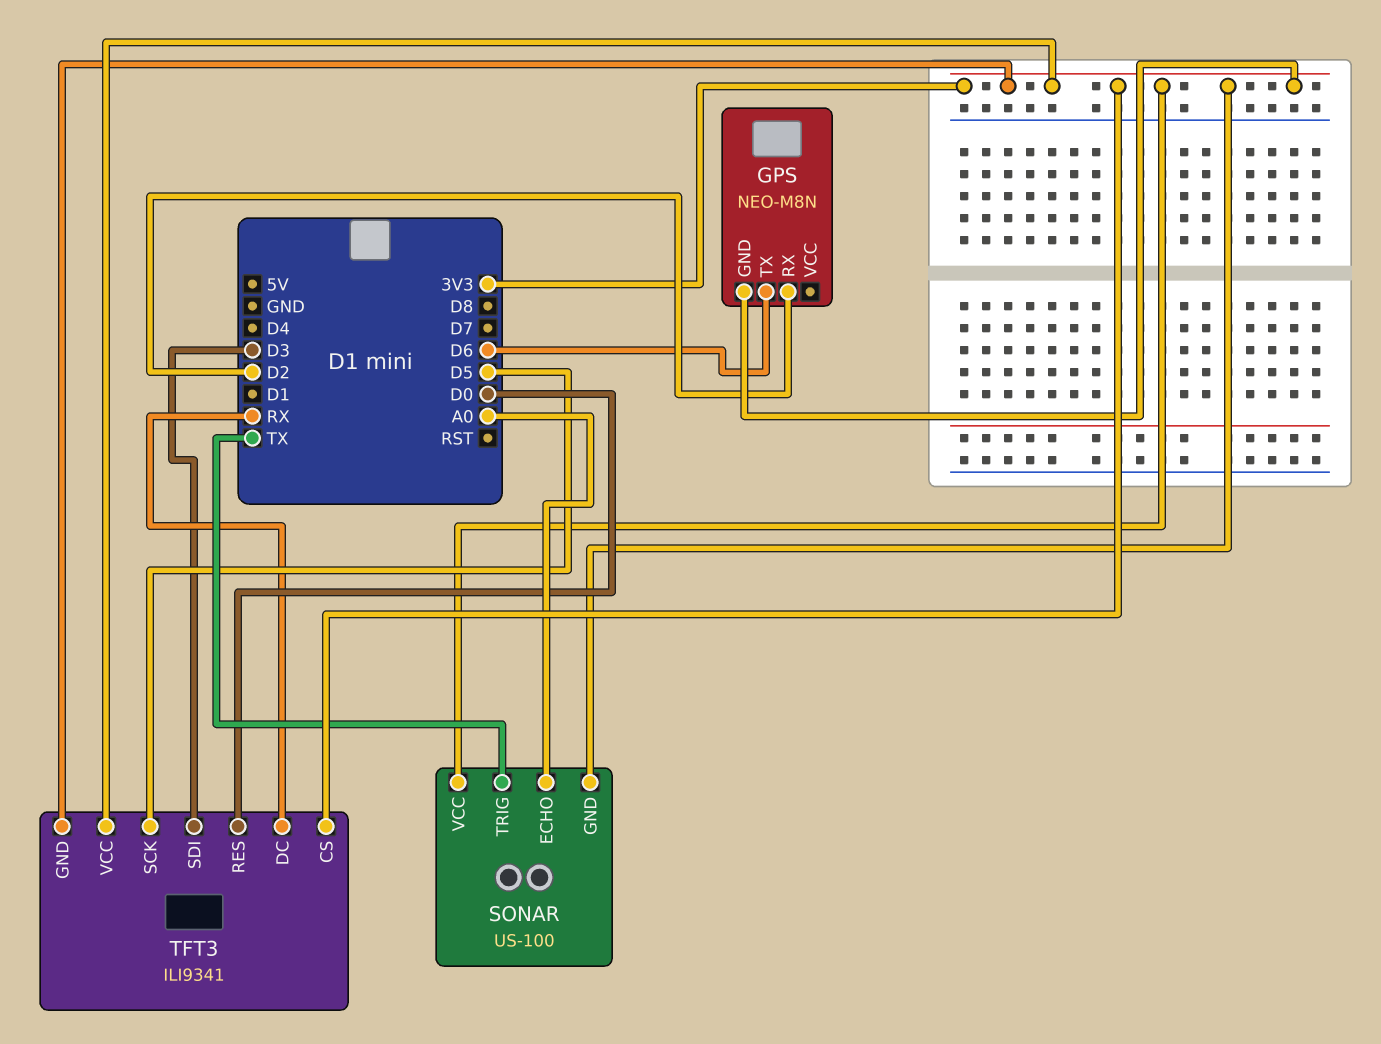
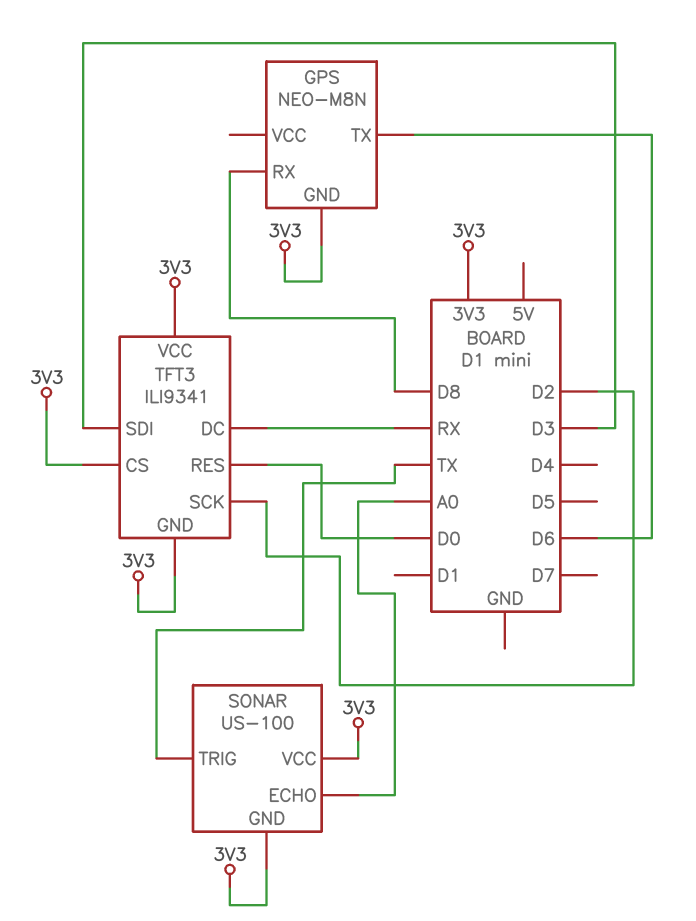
GPS pin RX: D2 -> D8
TFT3 pin SCK: D5 -> D2

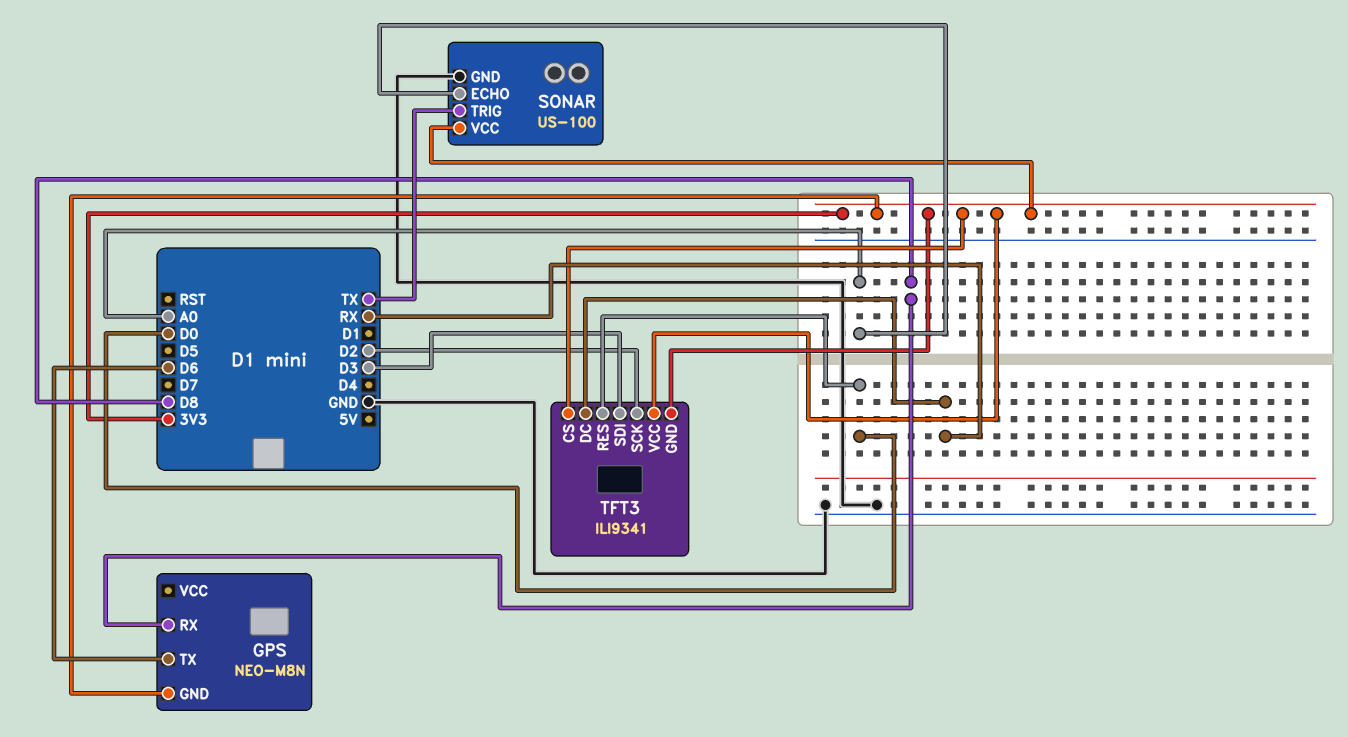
SONAR pin GND: 3V3 -> GND

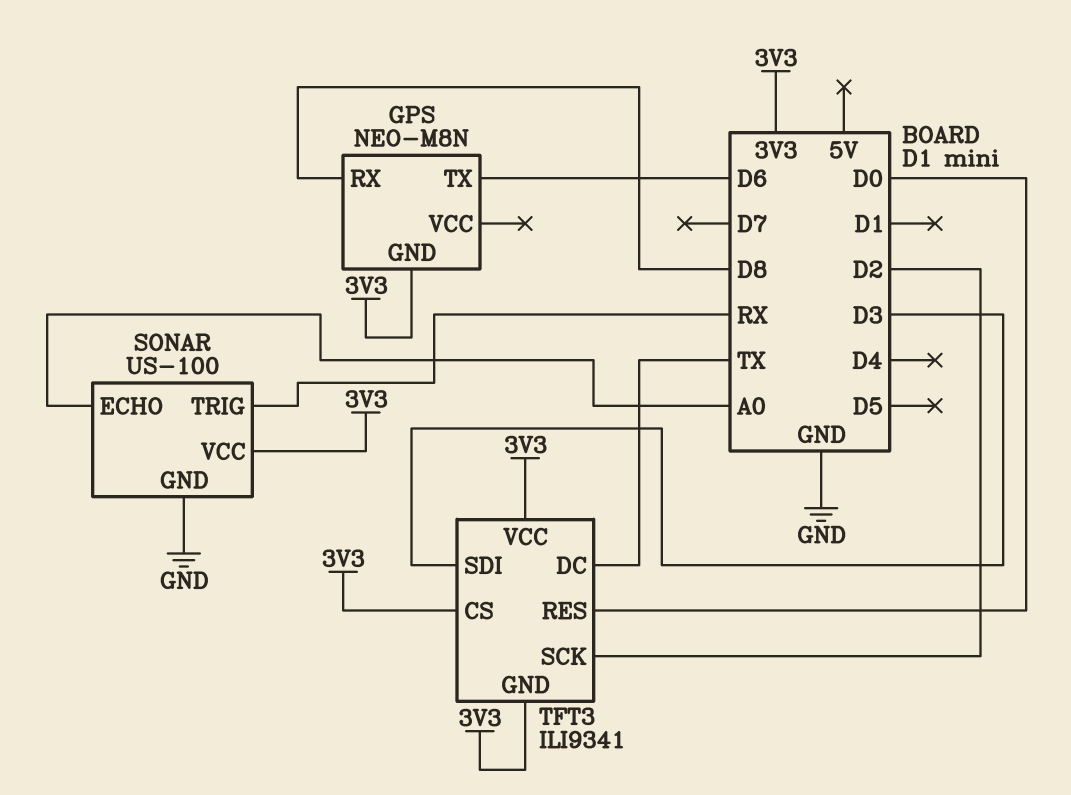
SONAR pin TRIG: TX -> RX
TFT3 pin DC: RX -> TX

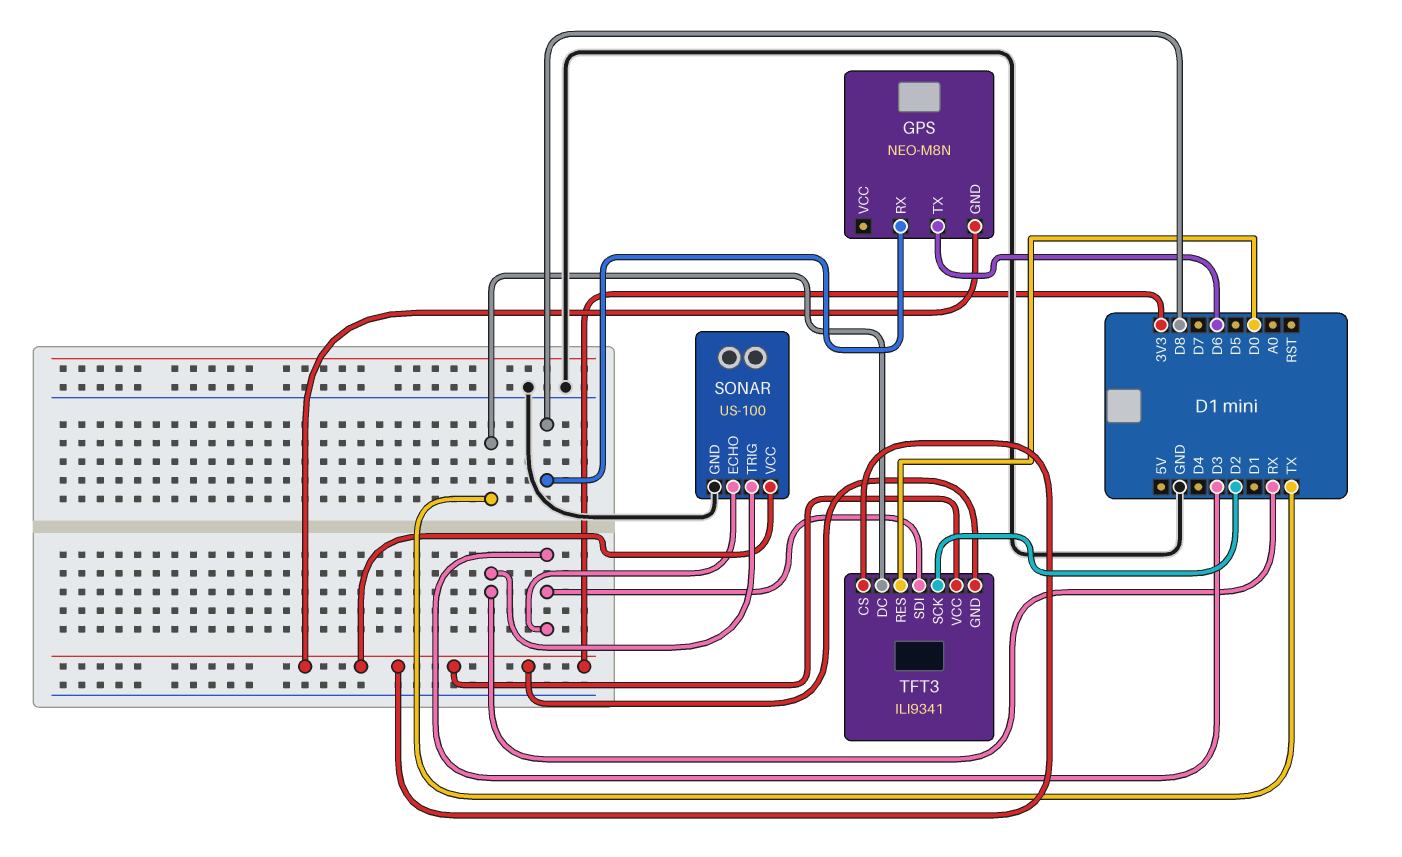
SONAR pin ECHO: A0 -> D3

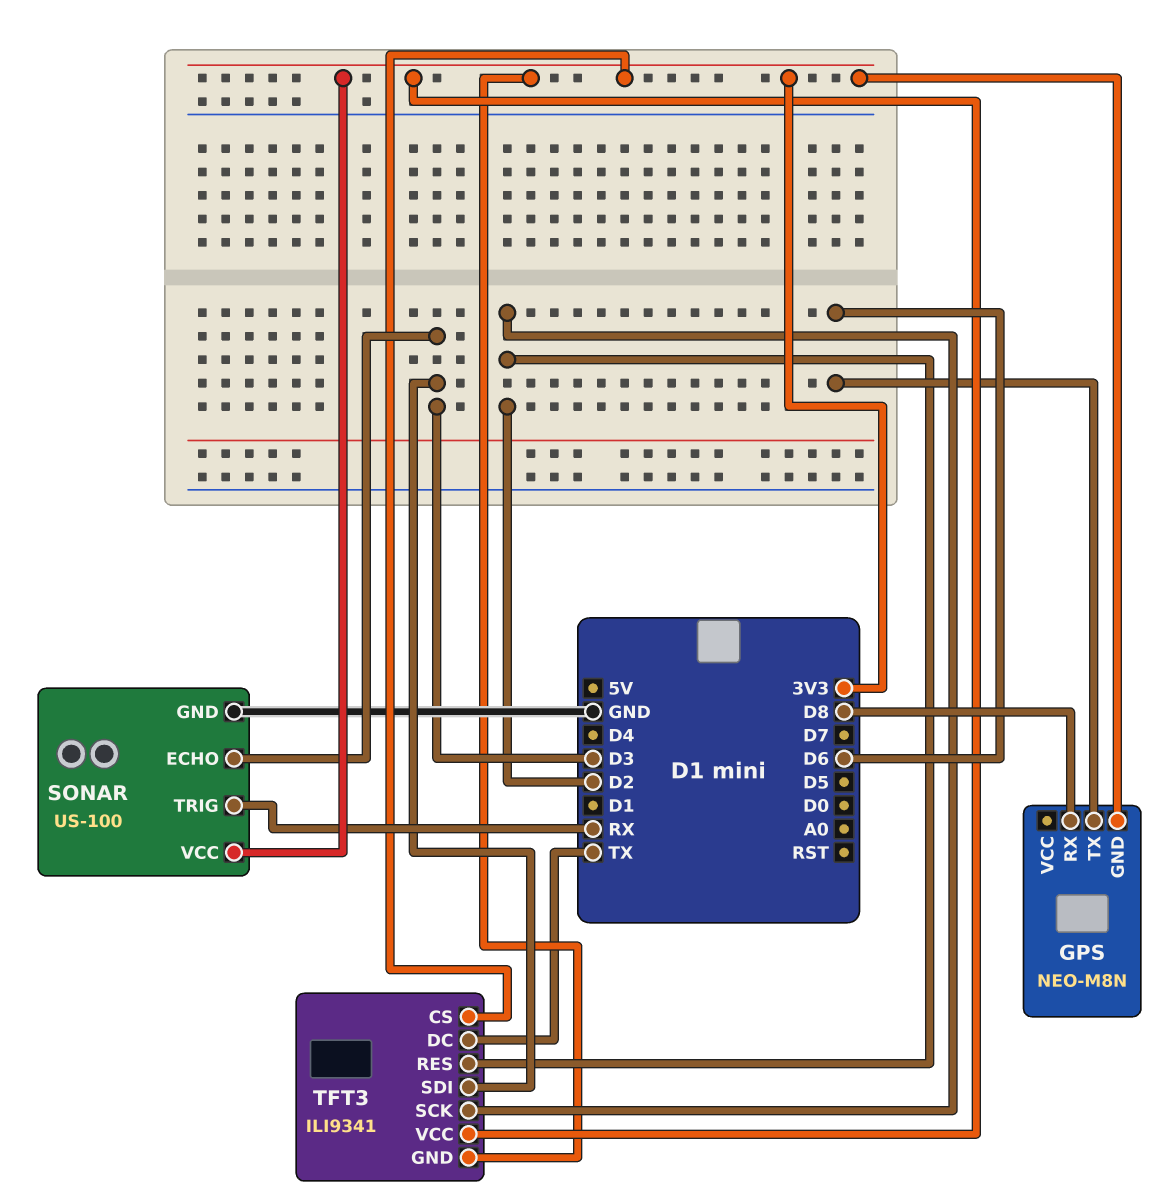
TFT3 pin RES: D0 -> D2

